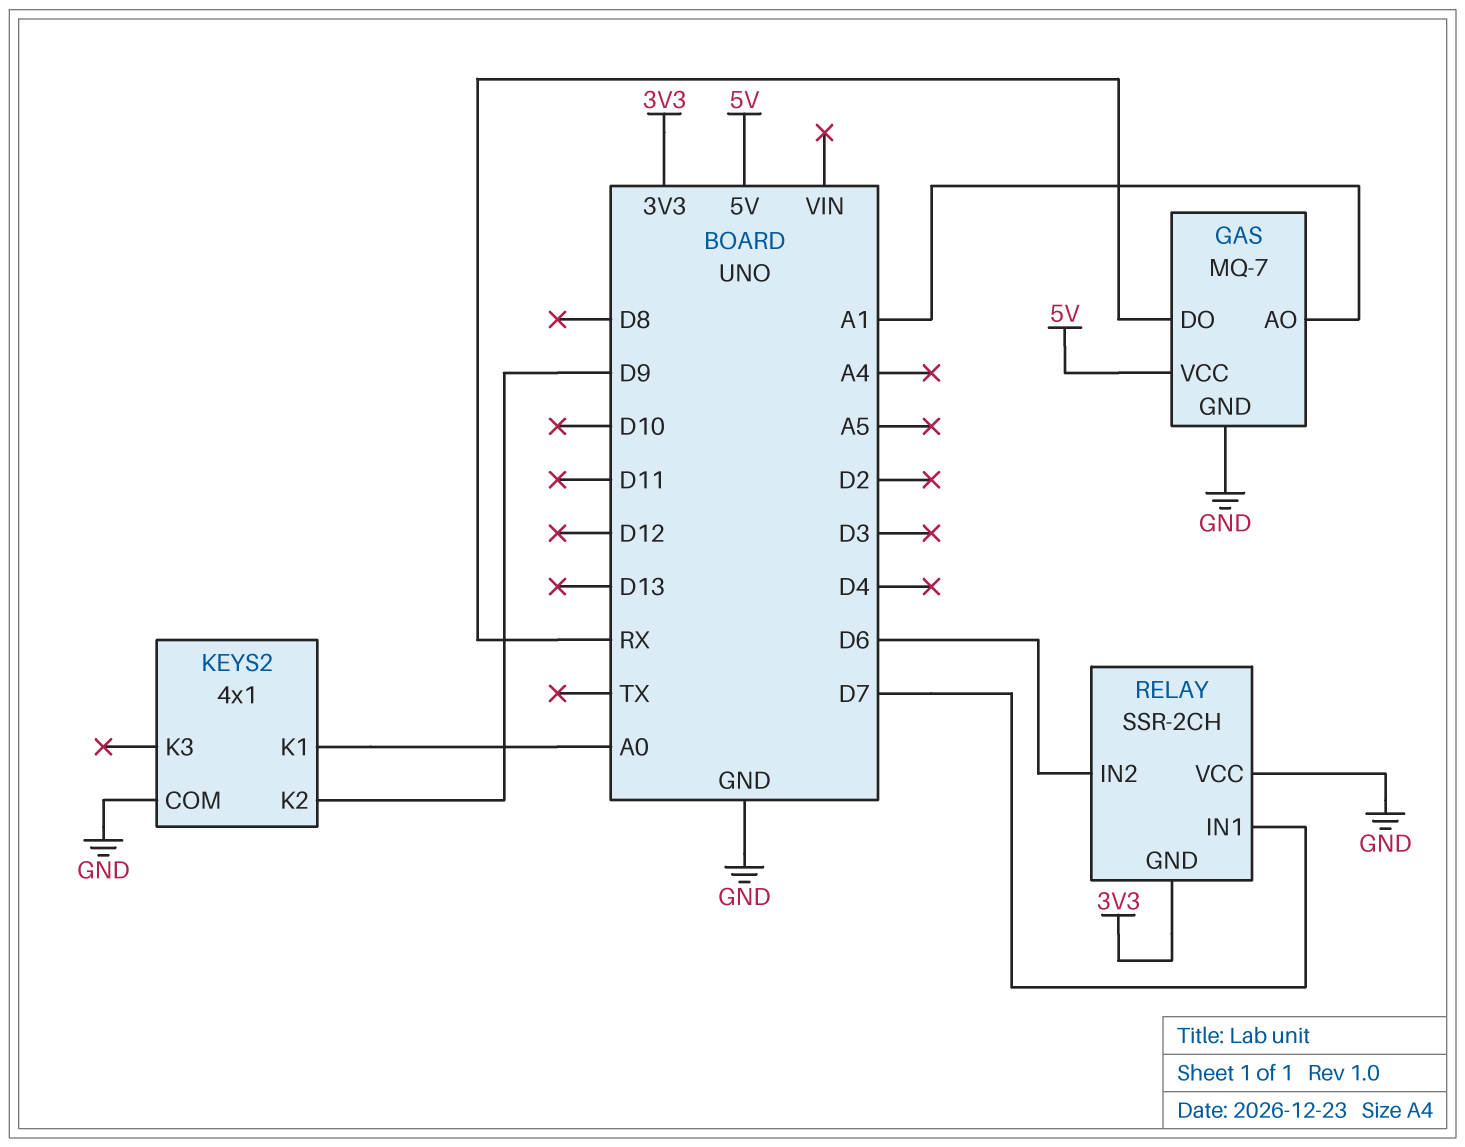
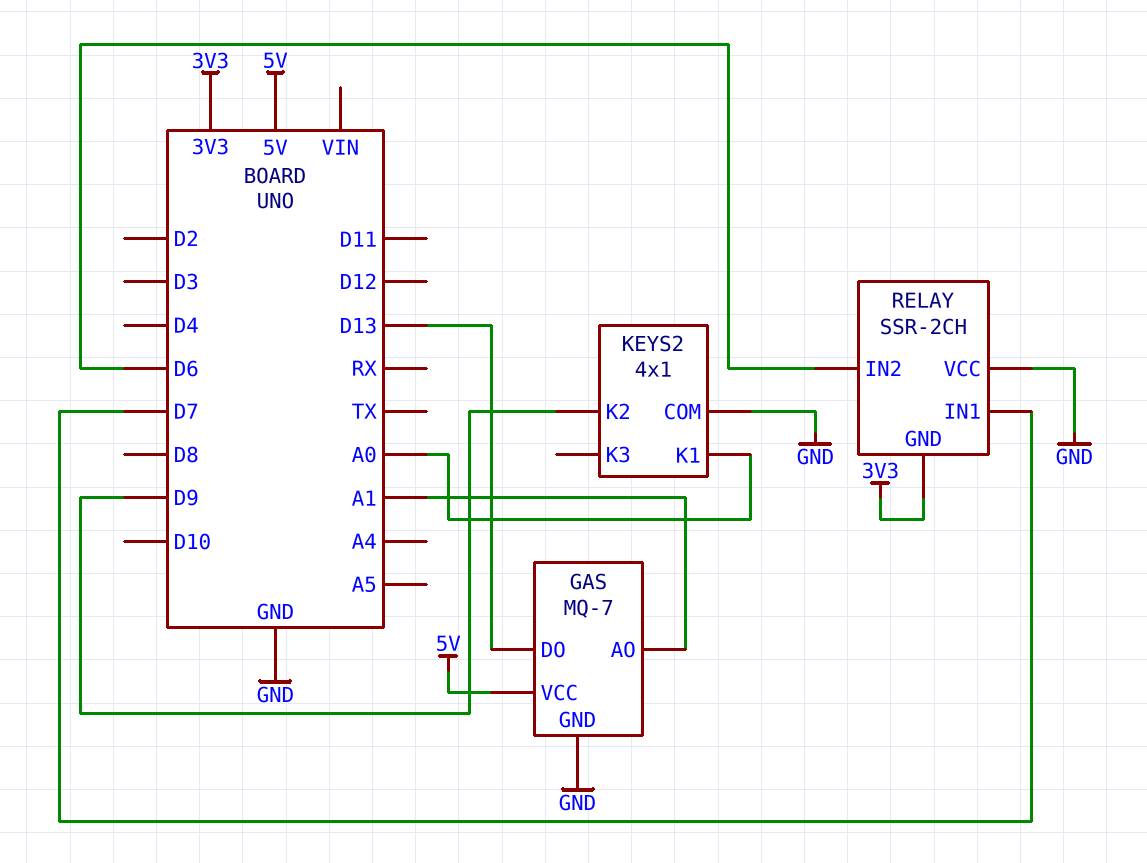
GAS pin DO: RX -> D13

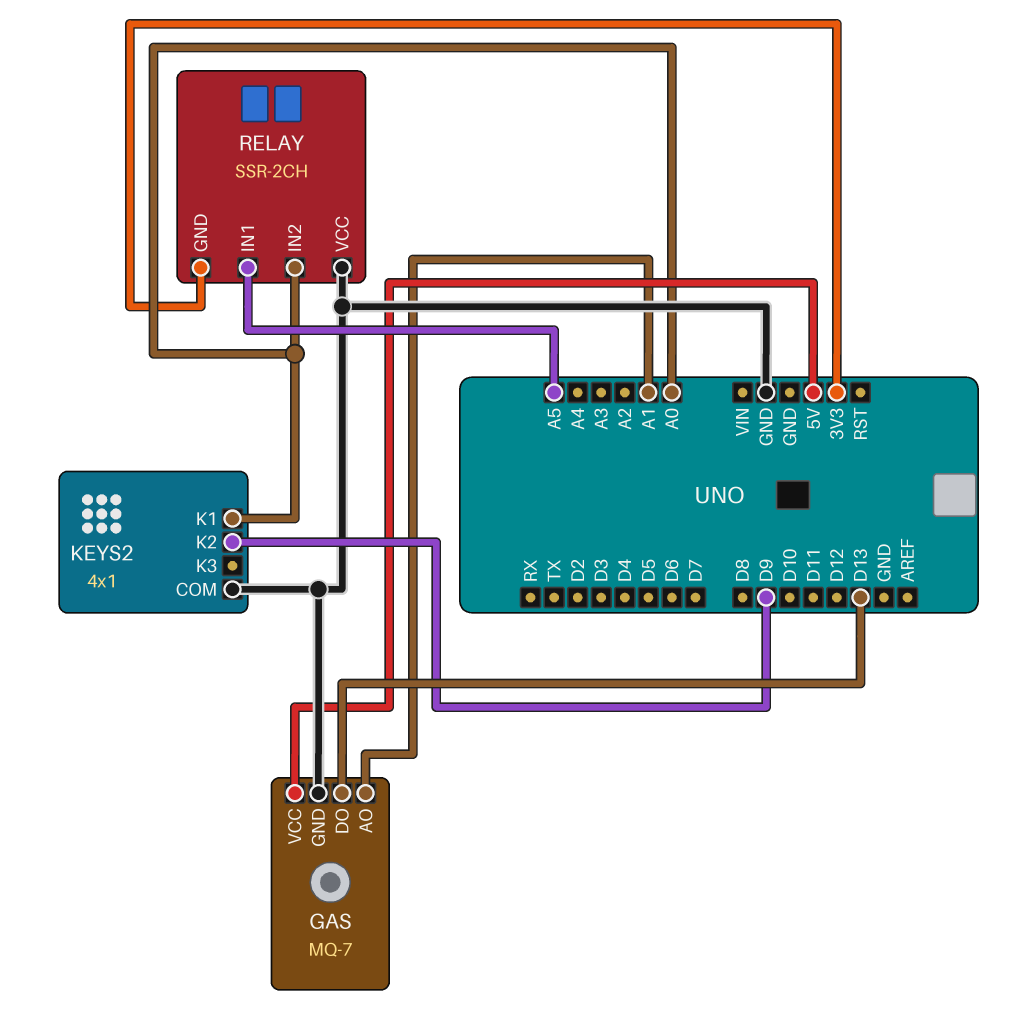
RELAY pin IN1: D7 -> A5
RELAY pin IN2: D6 -> A0

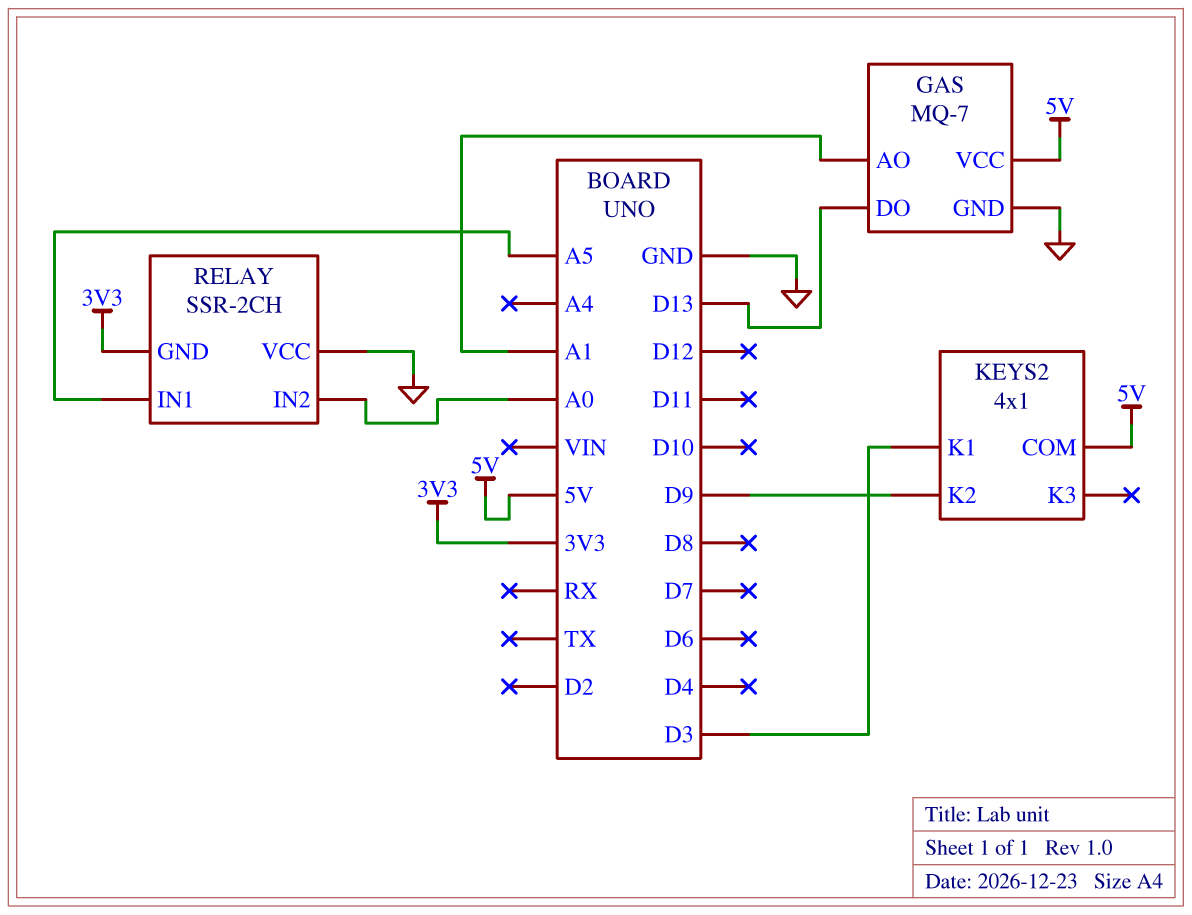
KEYS2 pin COM: GND -> 5V
KEYS2 pin K1: A0 -> D3

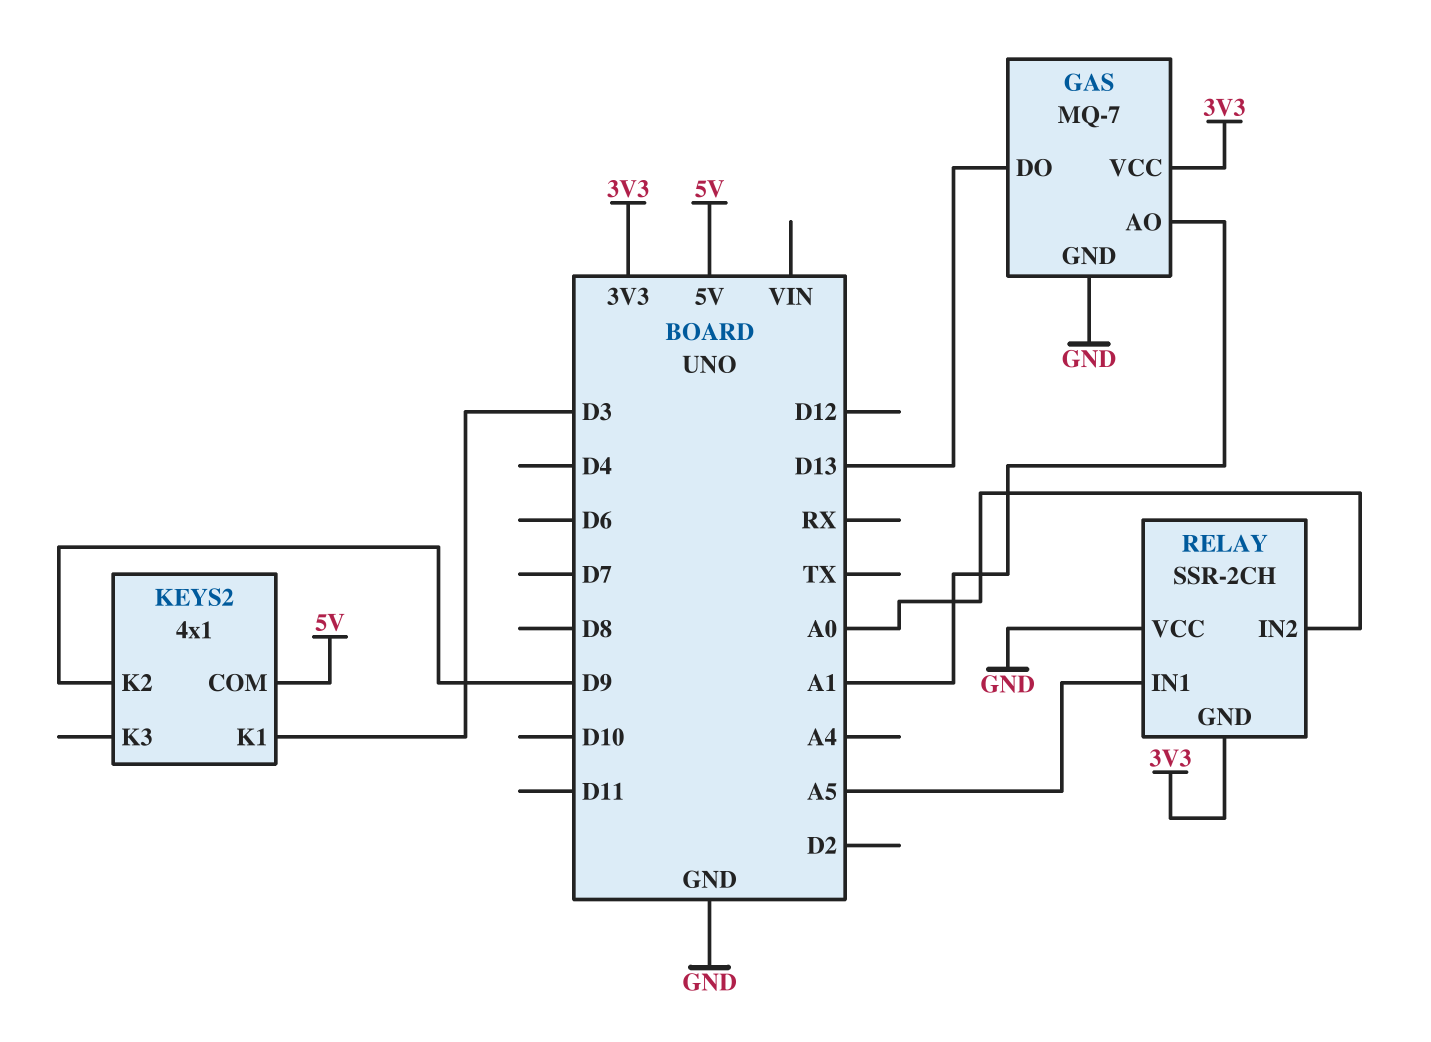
GAS pin VCC: 5V -> 3V3

